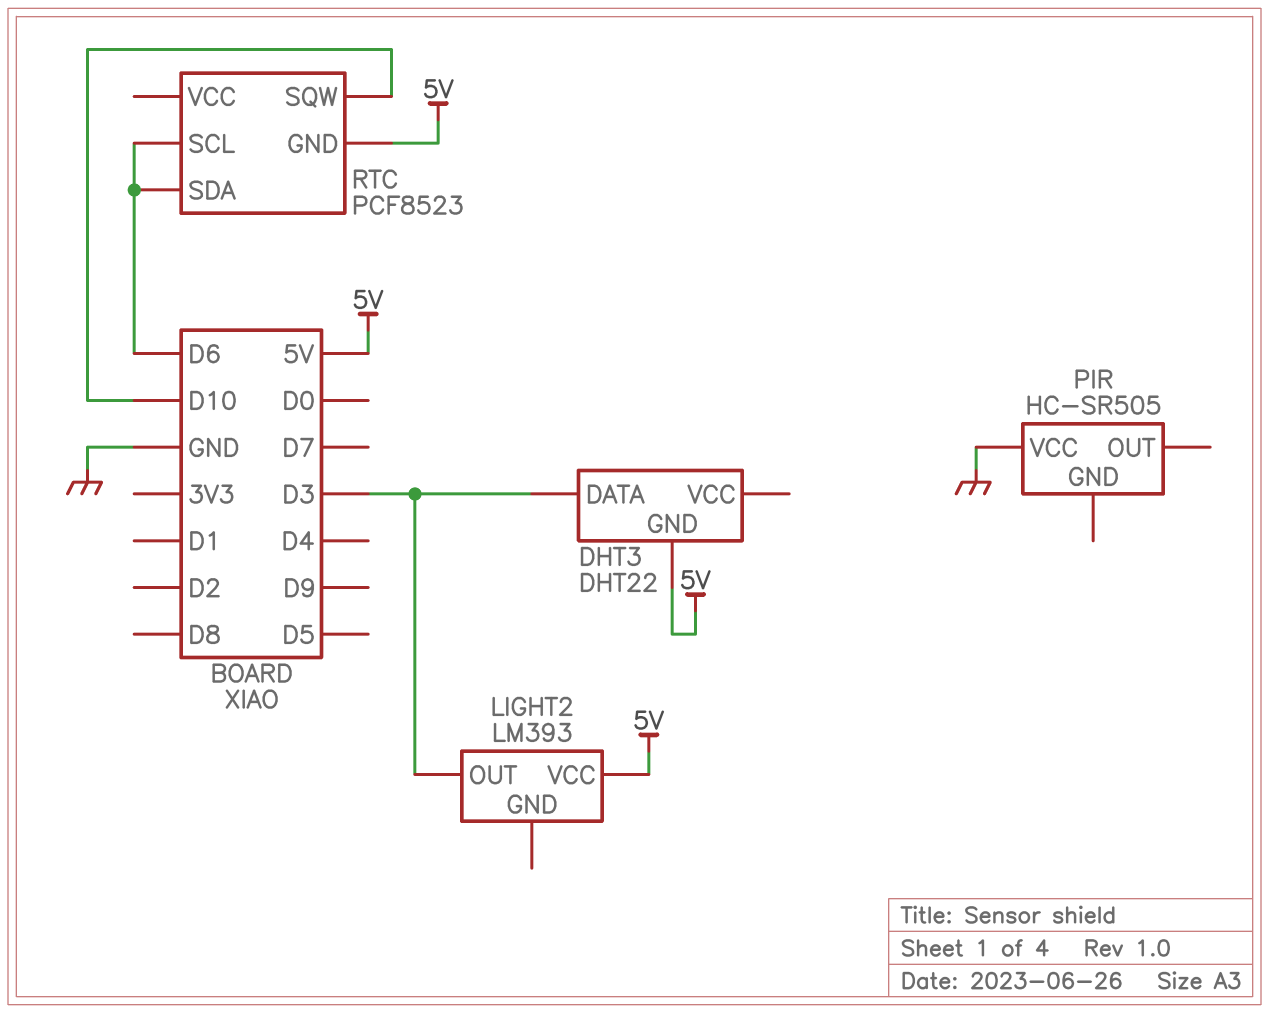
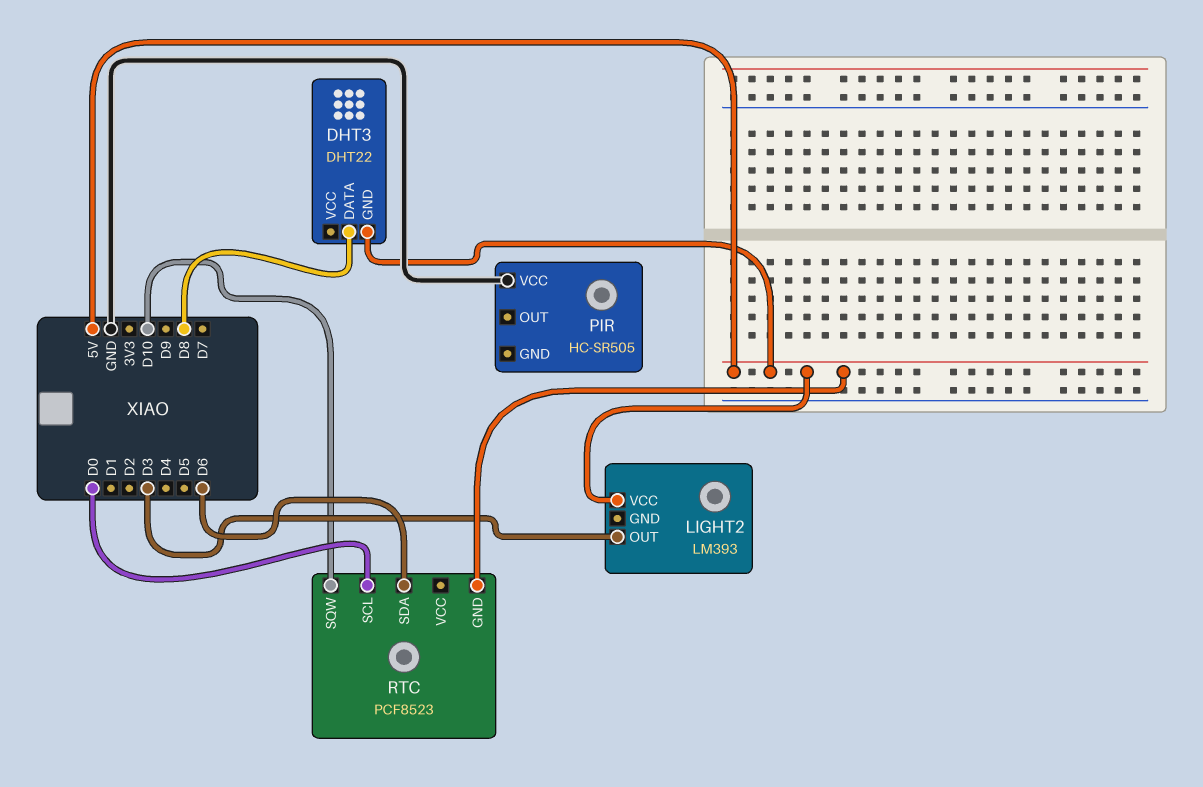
DHT3 pin DATA: D3 -> D8
RTC pin SCL: D6 -> D0

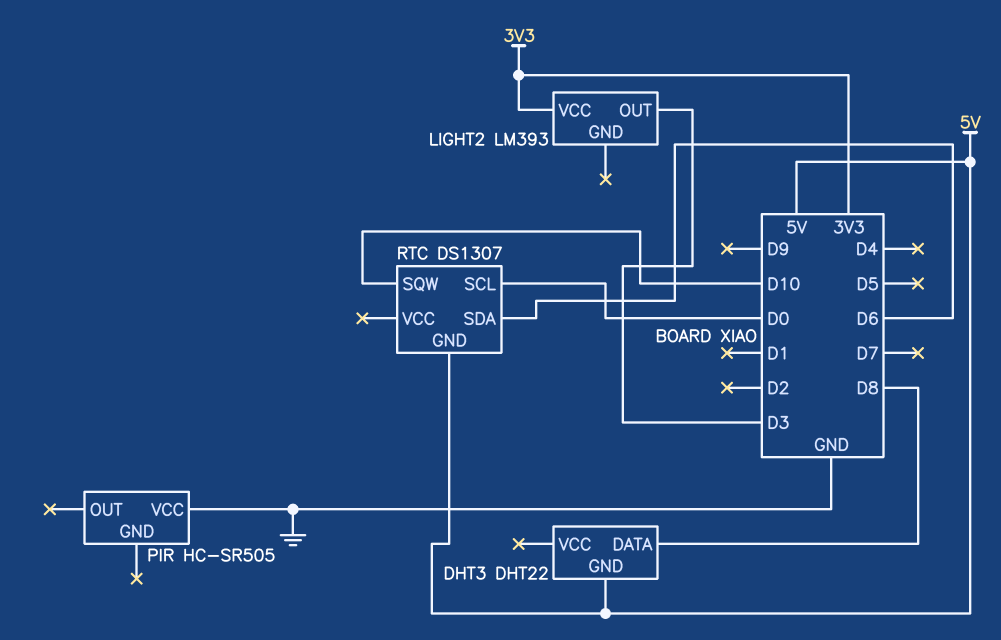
LIGHT2 pin VCC: 5V -> 3V3
RTC: PCF8523 -> DS1307

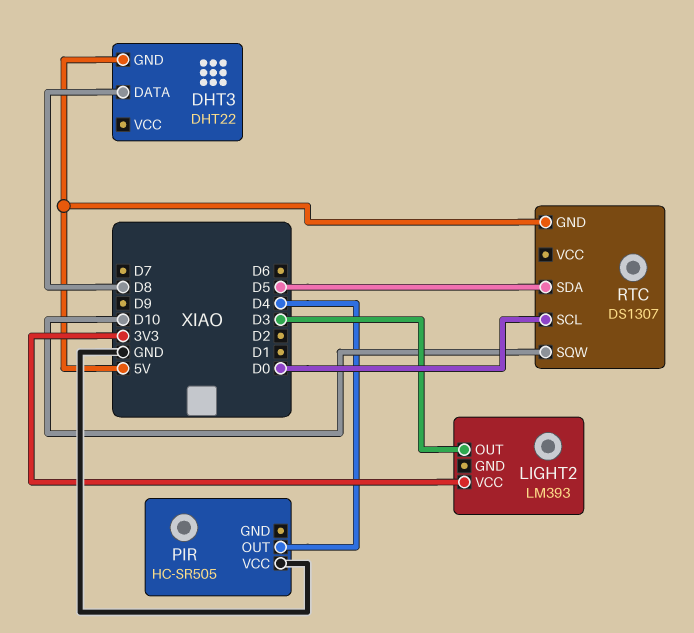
PIR pin OUT: none -> D4
RTC pin SDA: D6 -> D5

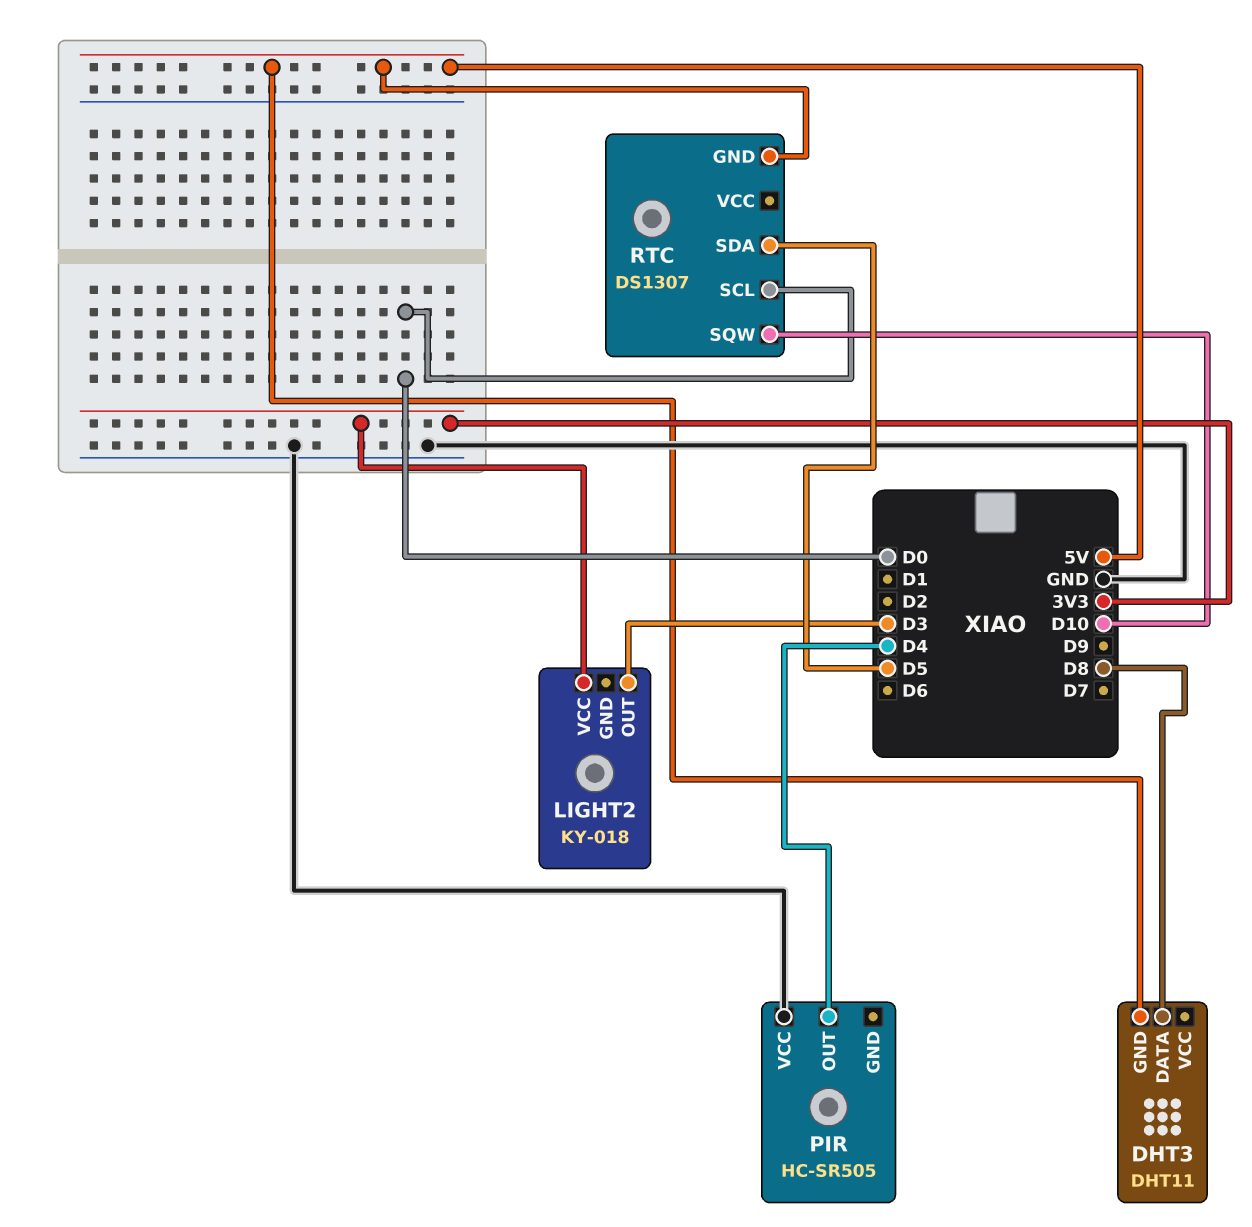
DHT3: DHT22 -> DHT11
LIGHT2: LM393 -> KY-018

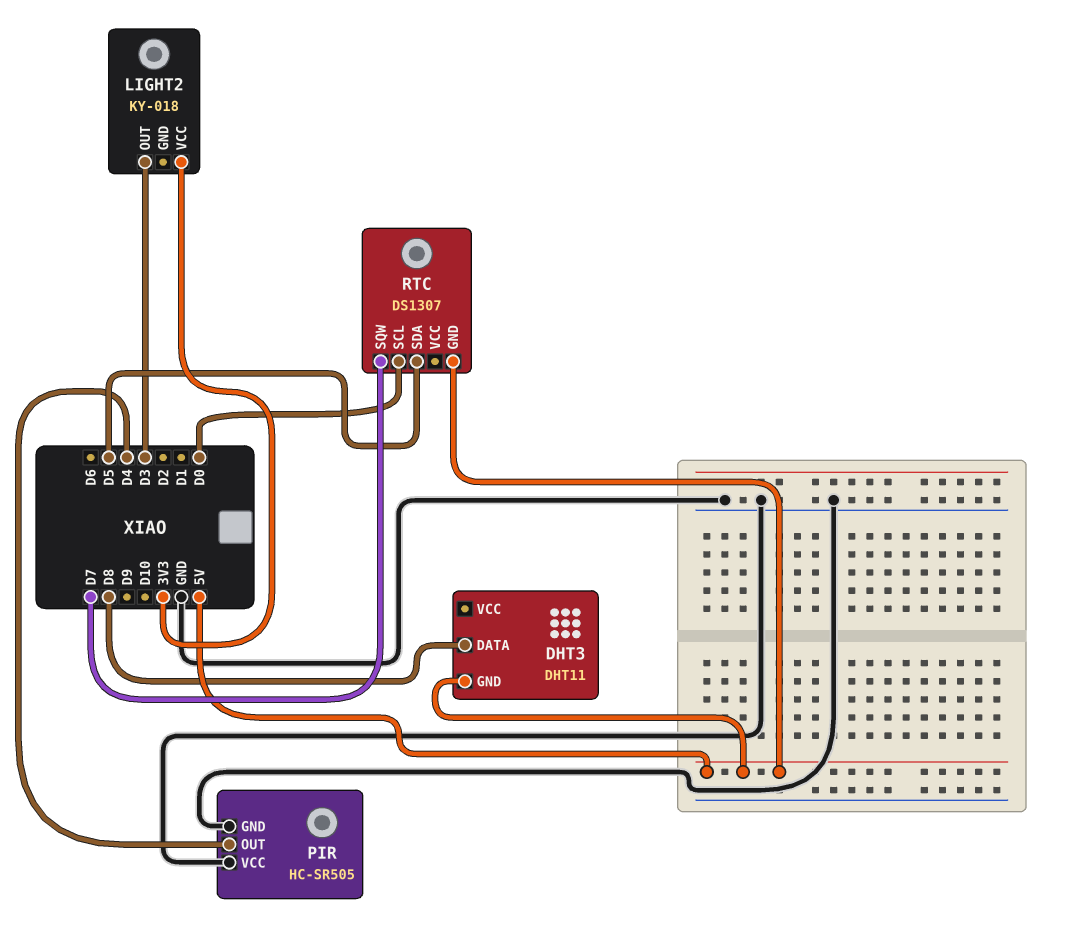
PIR pin GND: none -> GND
RTC pin SQW: D10 -> D7

